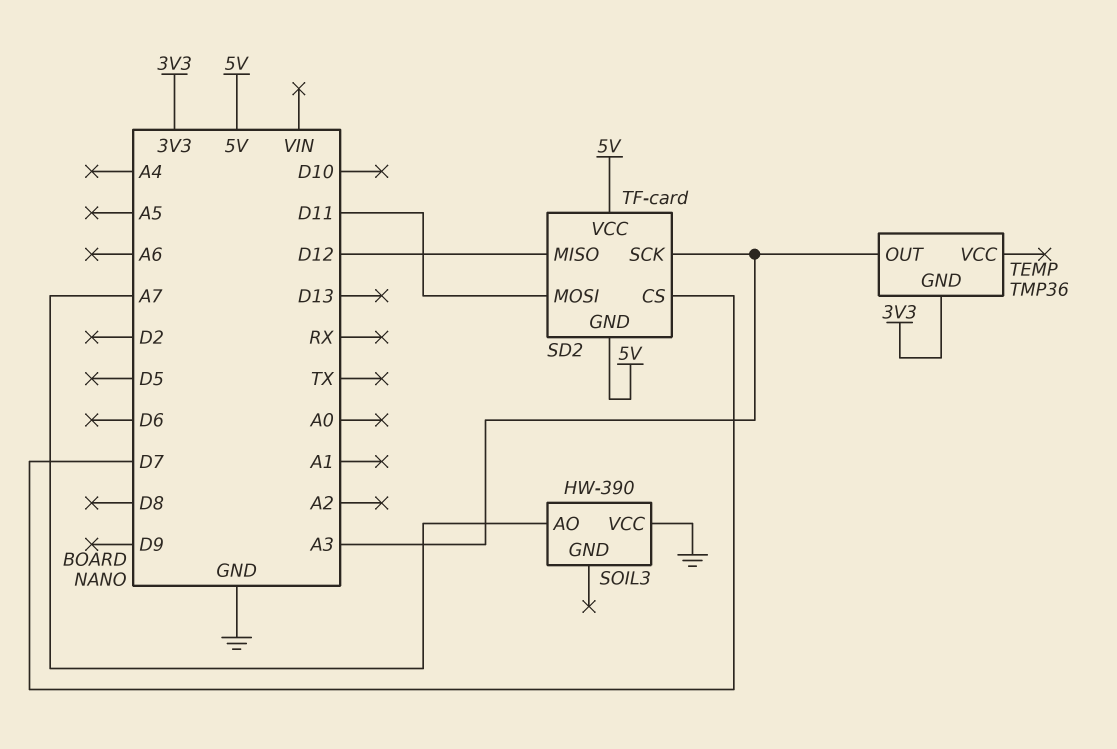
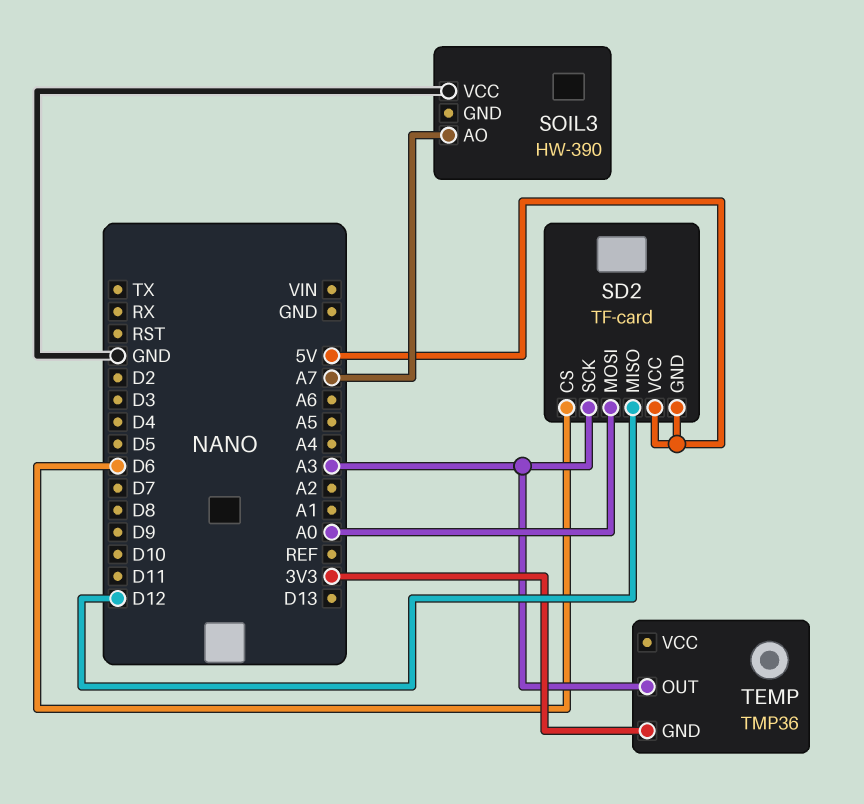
SD2 pin CS: D7 -> D6
SD2 pin MOSI: D11 -> A0

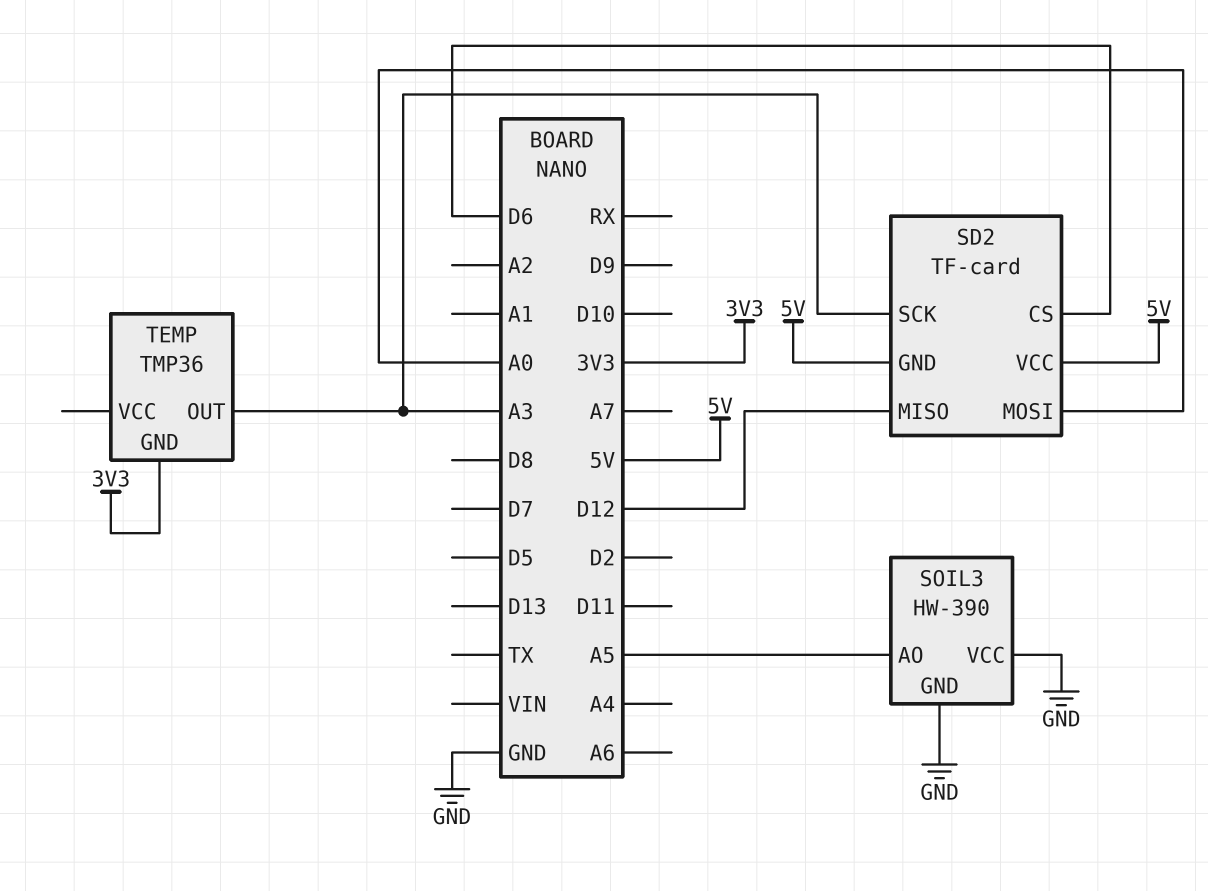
SOIL3 pin AO: A7 -> A5
SOIL3 pin GND: none -> GND

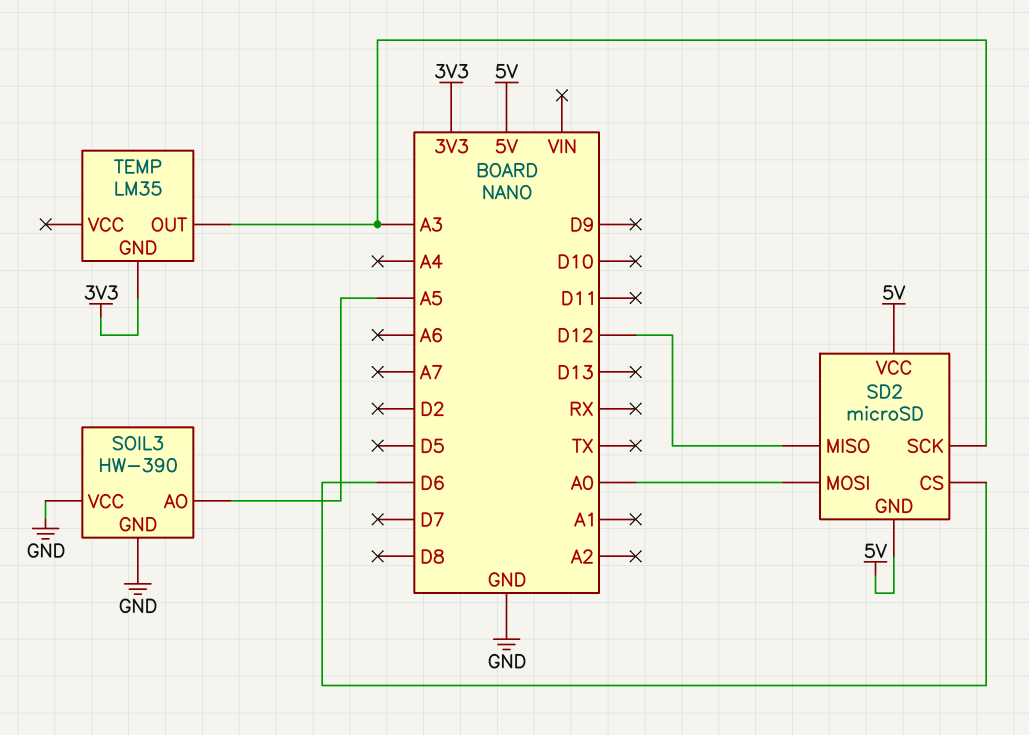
SD2: TF-card -> microSD
TEMP: TMP36 -> LM35

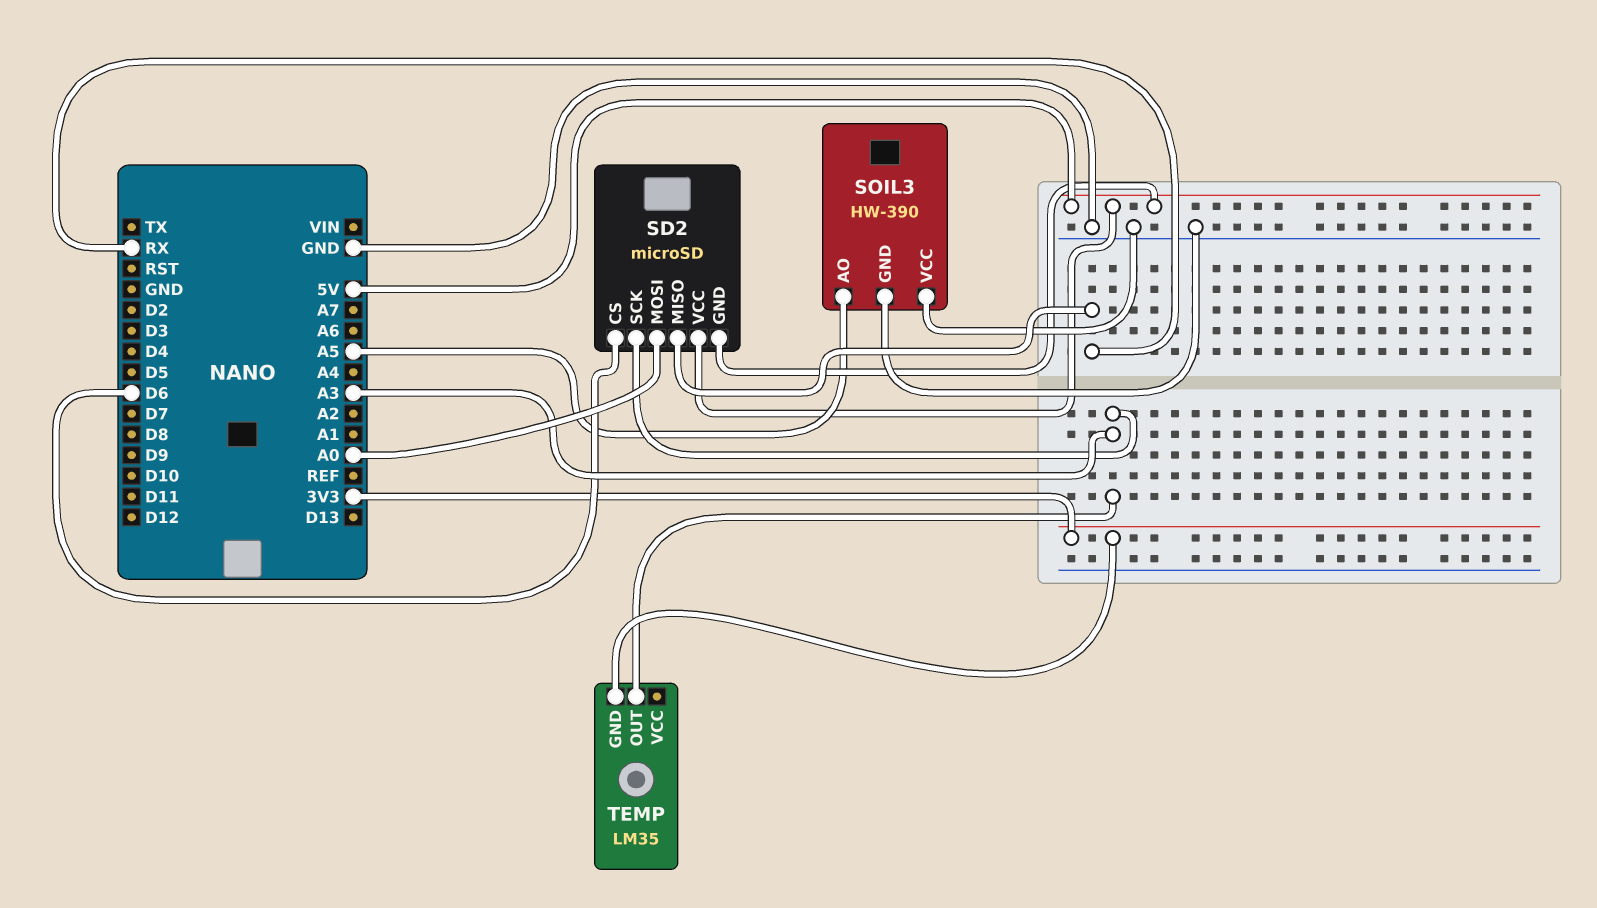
SD2 pin MISO: D12 -> RX

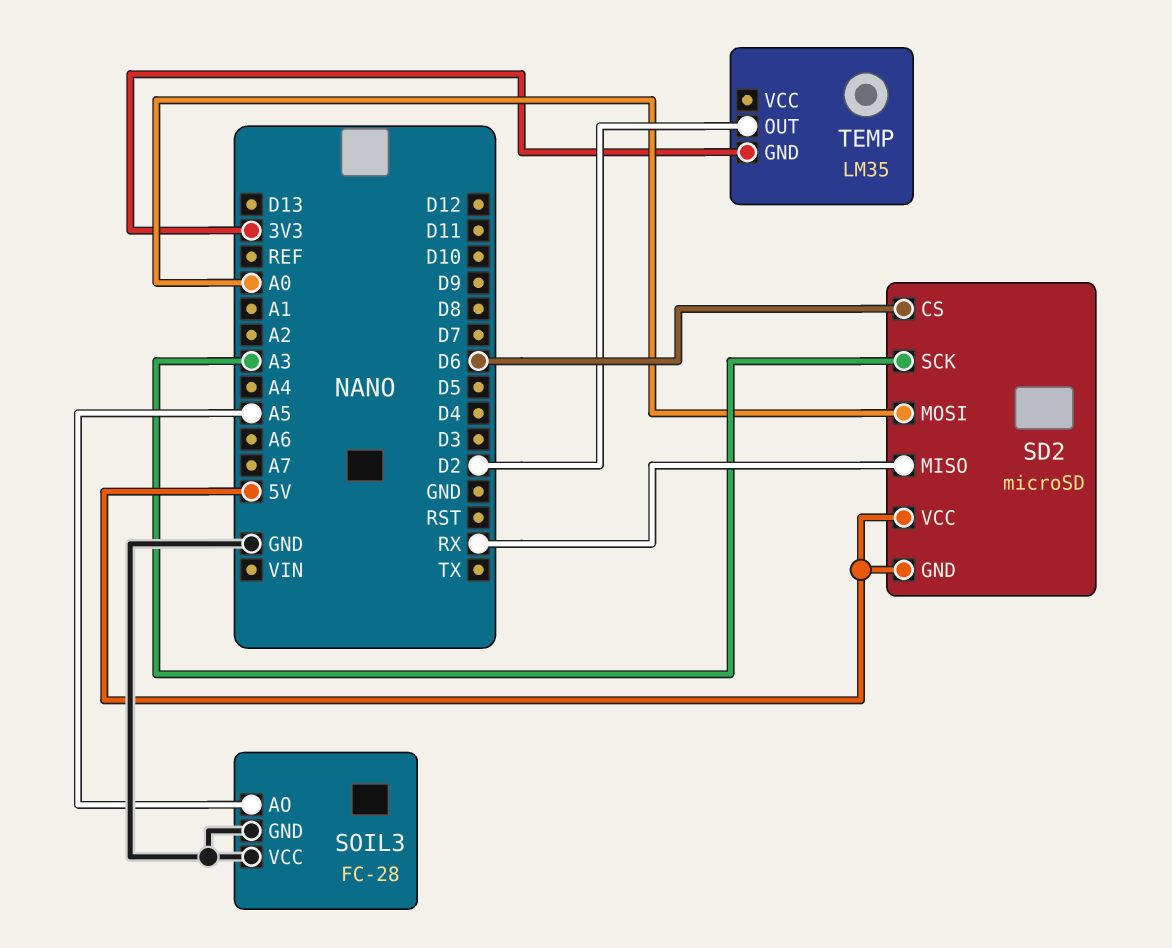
SOIL3: HW-390 -> FC-28
TEMP pin OUT: A3 -> D2

